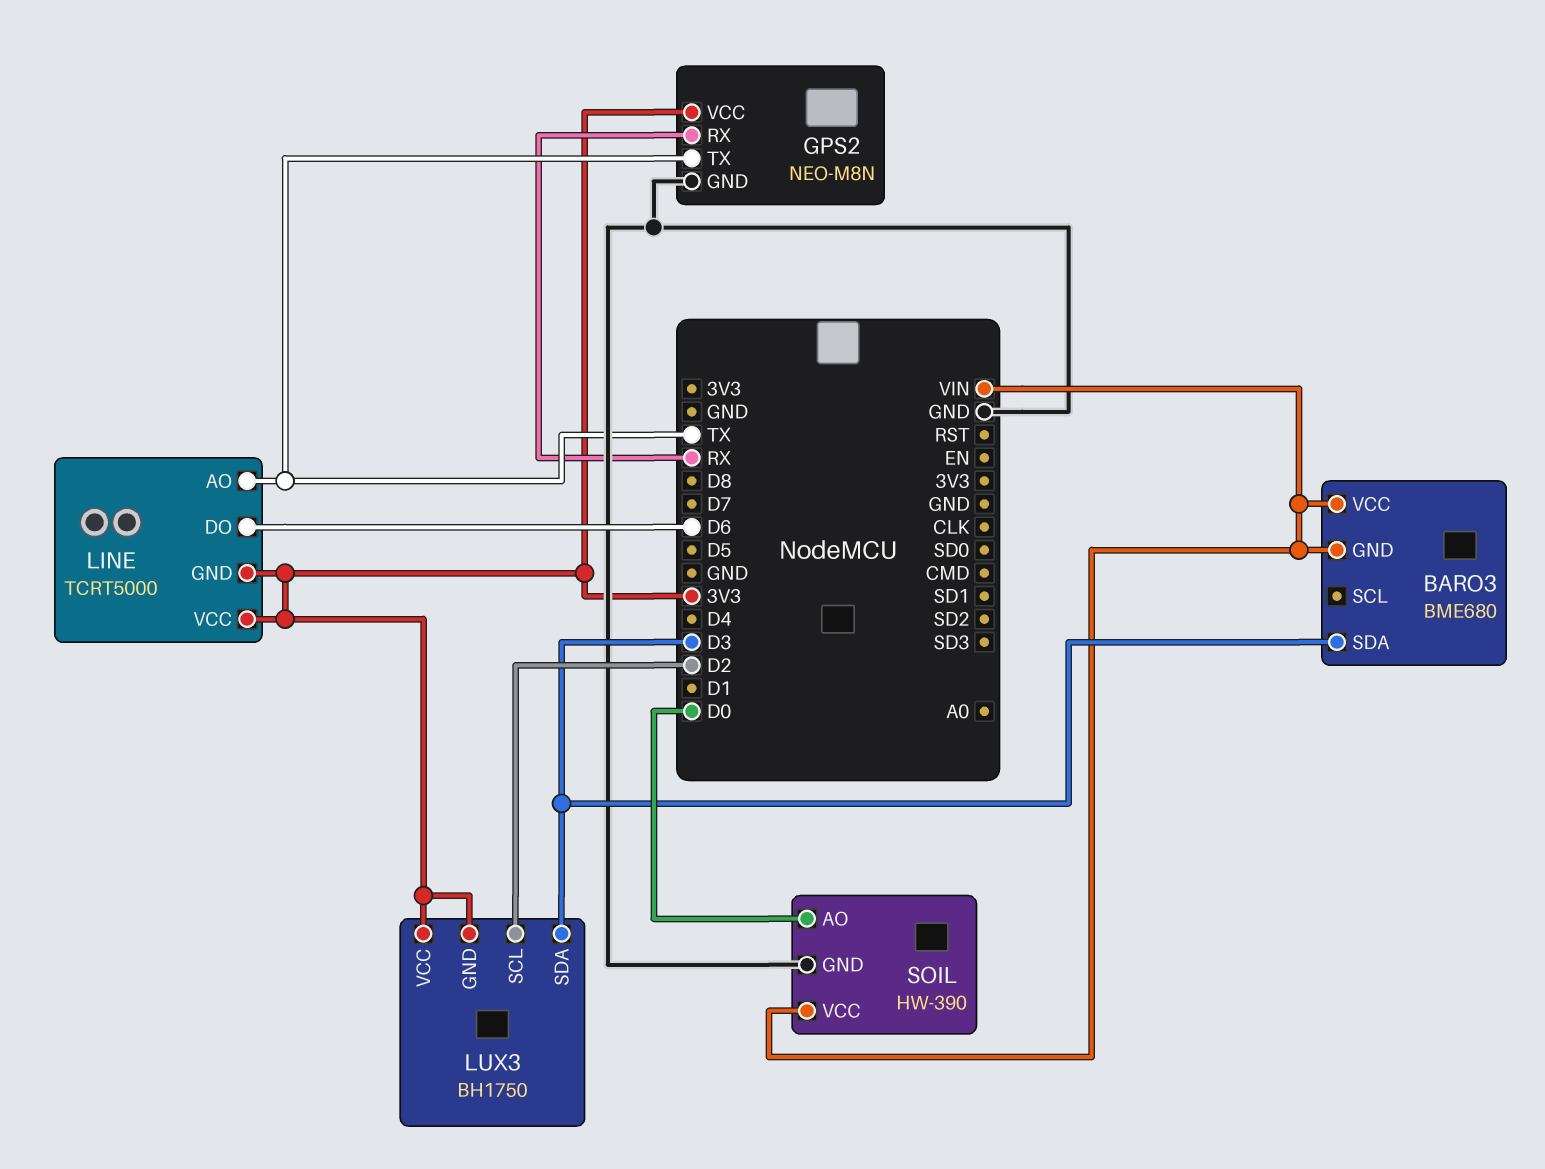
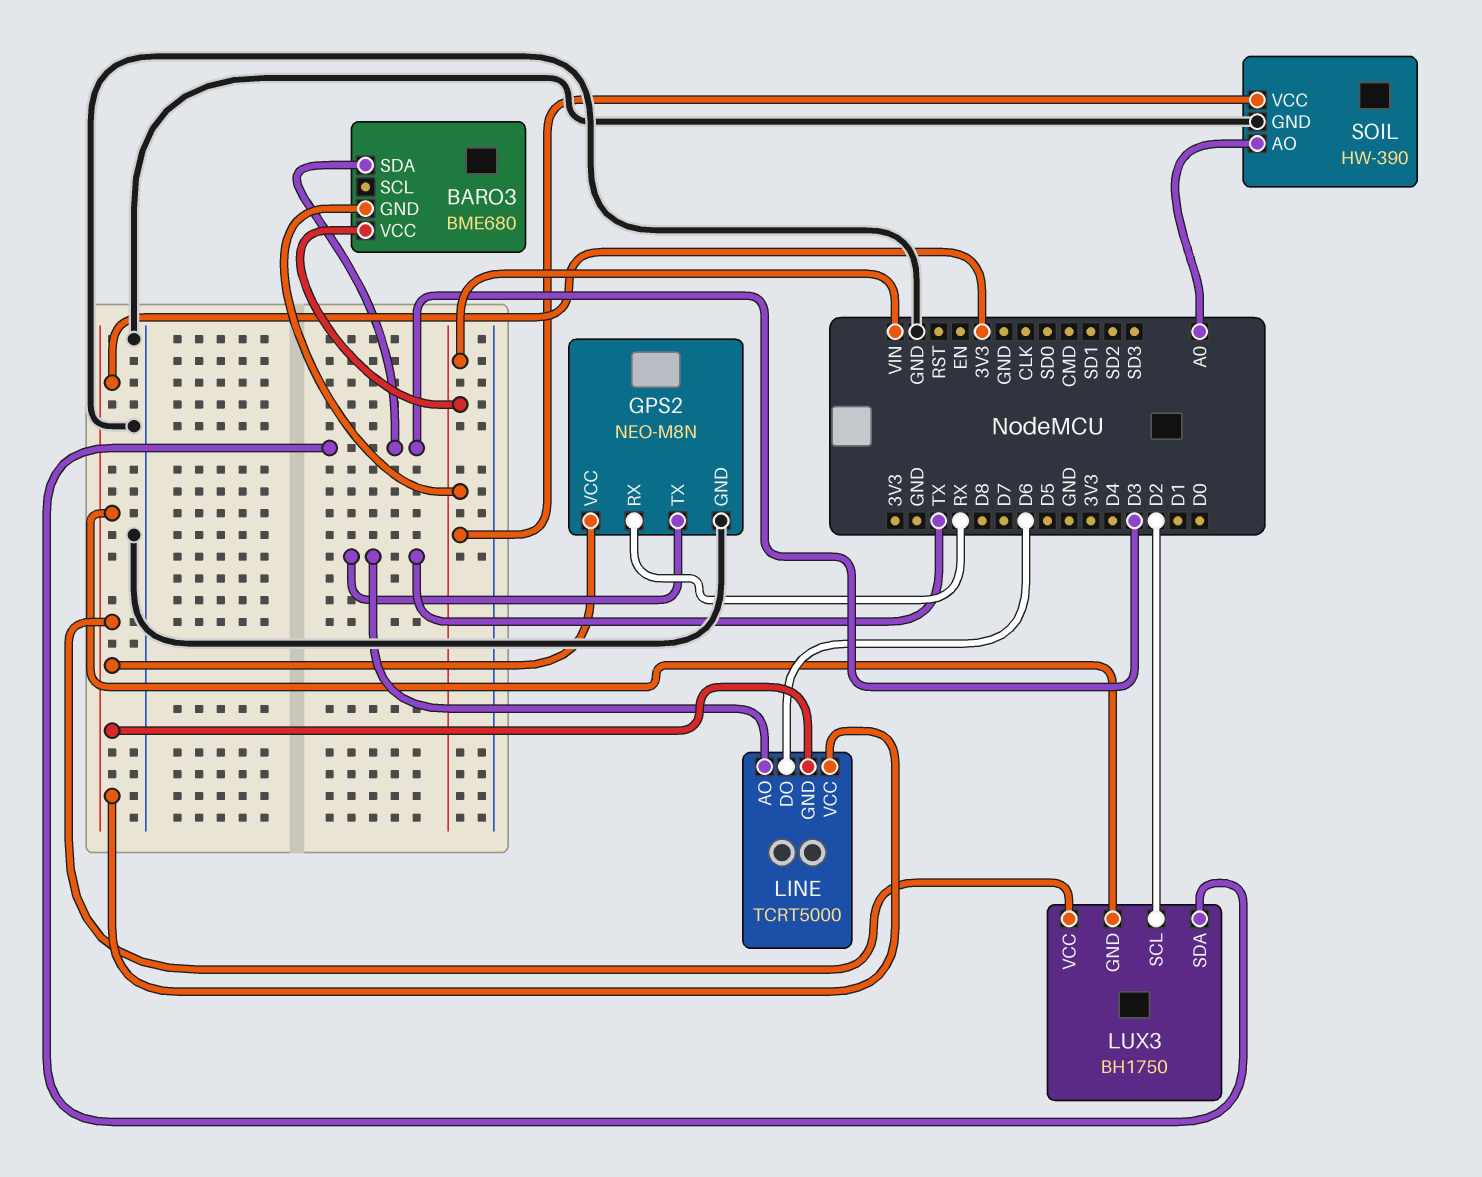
SOIL pin AO: D0 -> A0

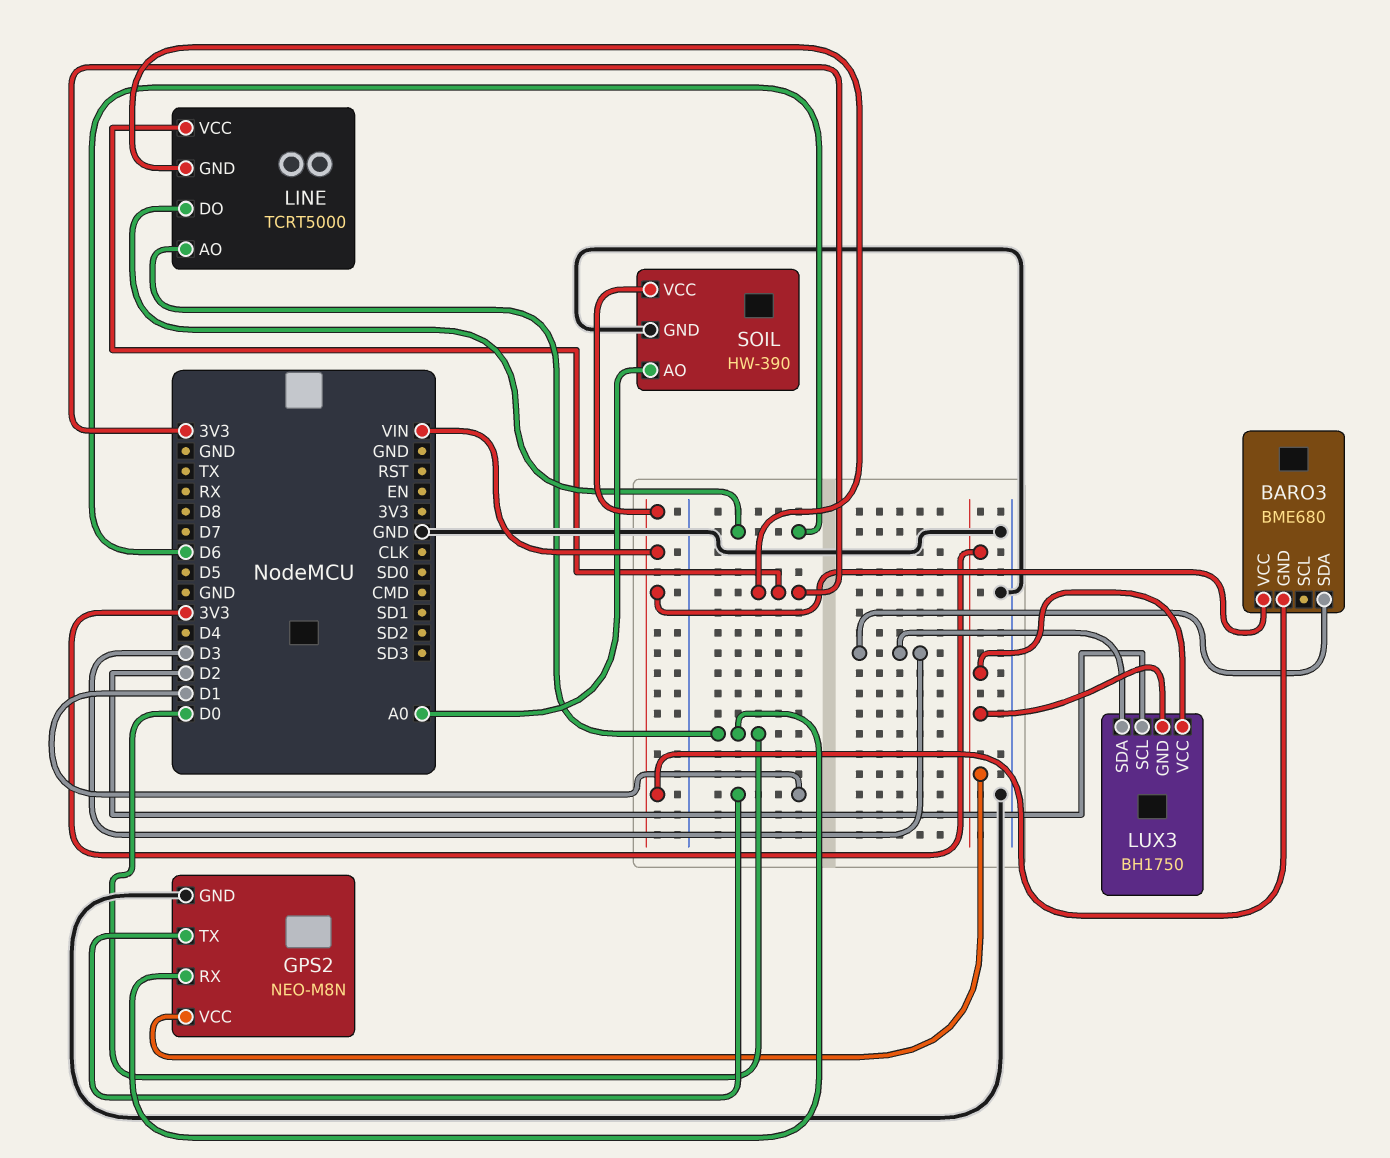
GPS2 pin RX: RX -> D0
GPS2 pin TX: TX -> D1
LINE pin AO: TX -> D0

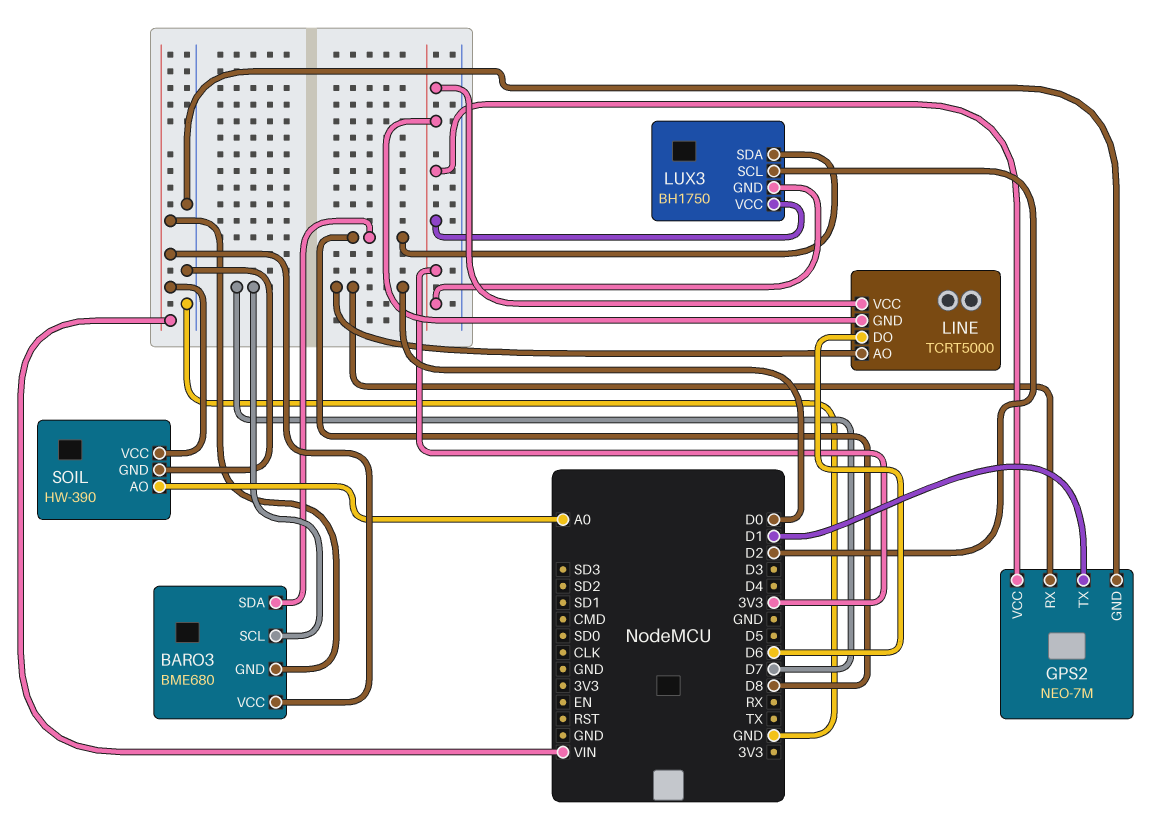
BARO3 pin SCL: none -> D7
BARO3 pin SDA: D3 -> D8
GPS2: NEO-M8N -> NEO-7M
LUX3 pin SDA: D3 -> D8

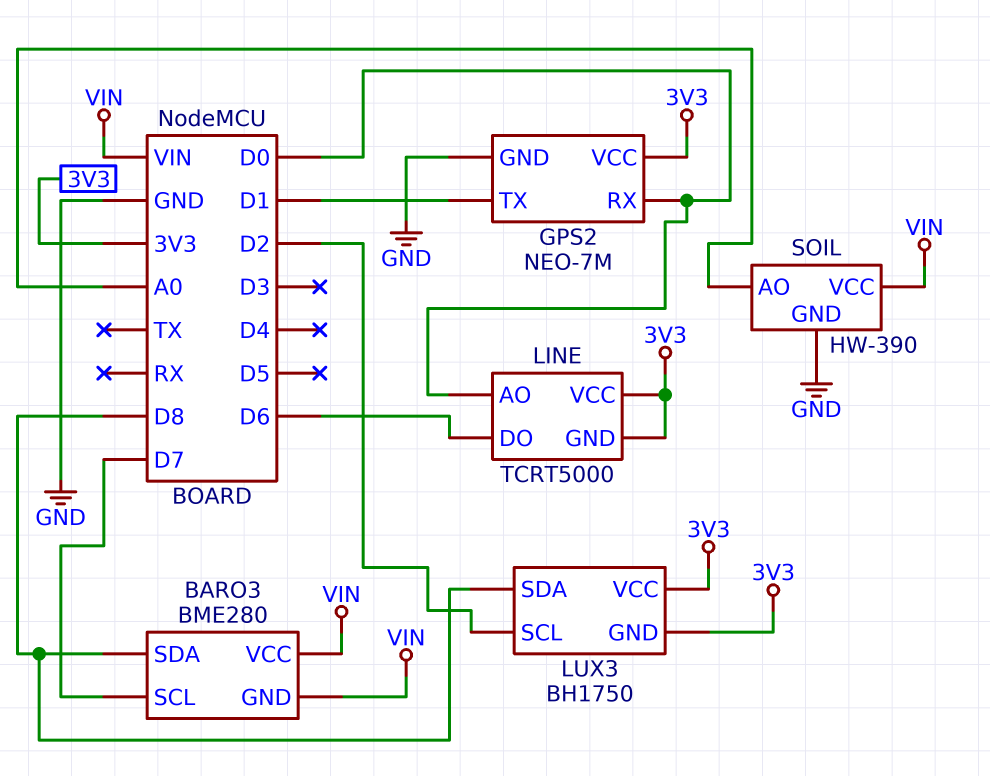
BARO3: BME680 -> BME280

